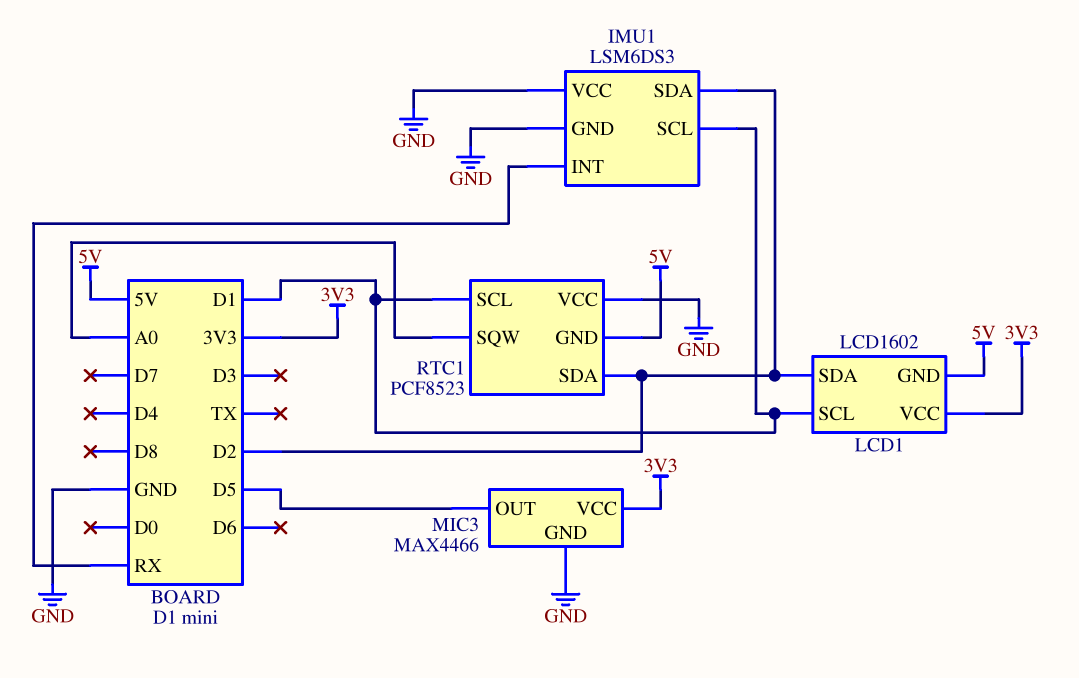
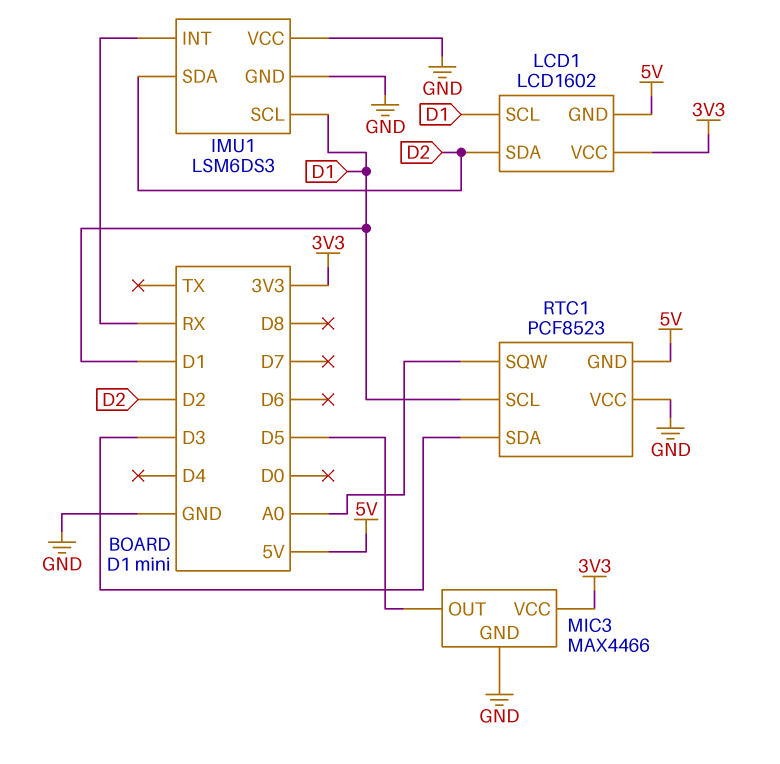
RTC1 pin SDA: D2 -> D3

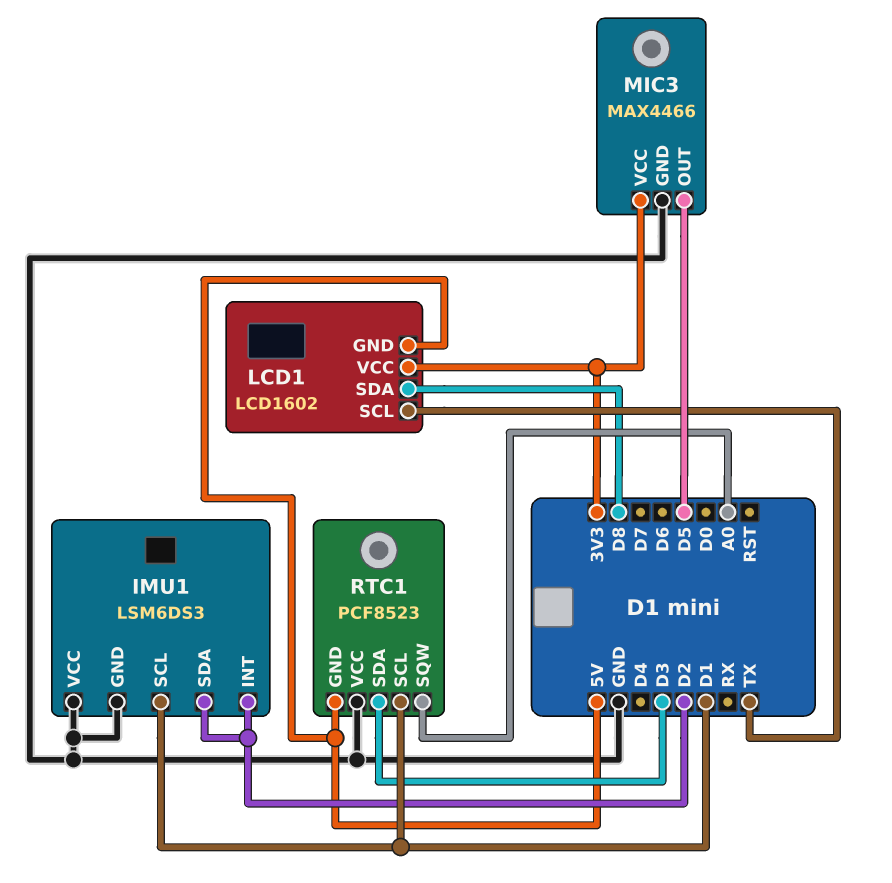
IMU1 pin INT: RX -> D2
LCD1 pin SCL: D1 -> TX
LCD1 pin SDA: D2 -> D8

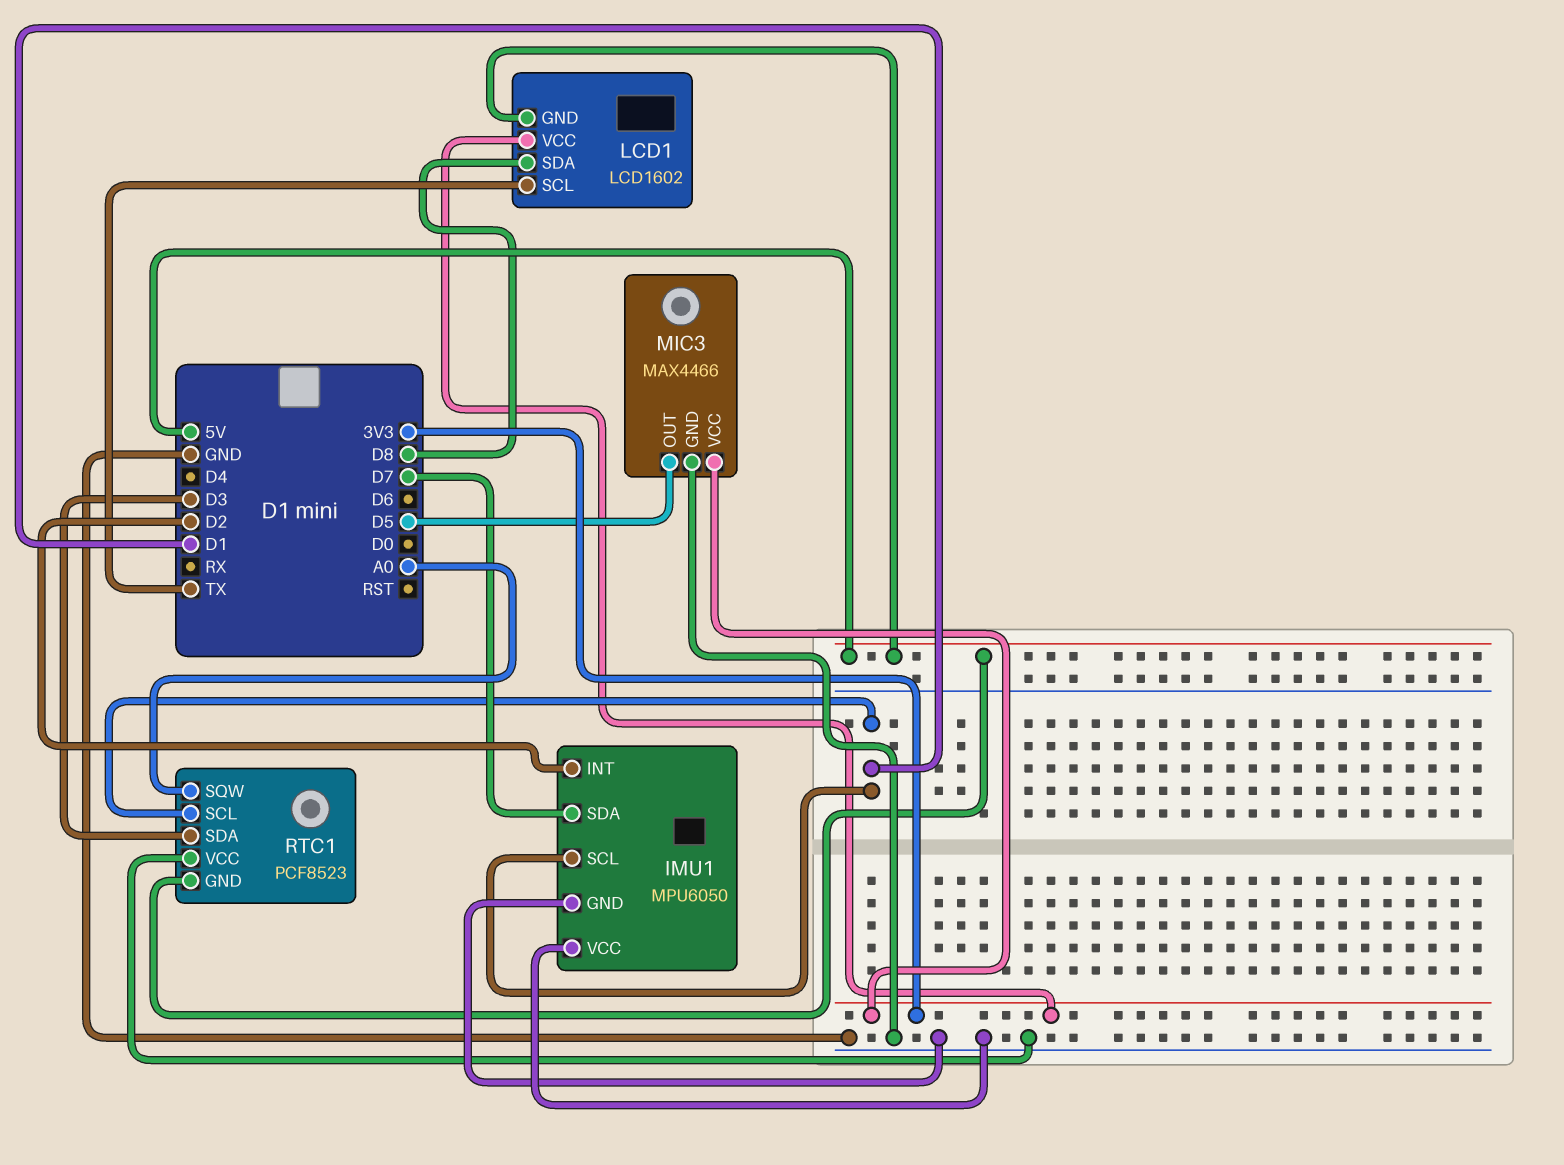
IMU1: LSM6DS3 -> MPU6050
IMU1 pin SDA: D2 -> D7

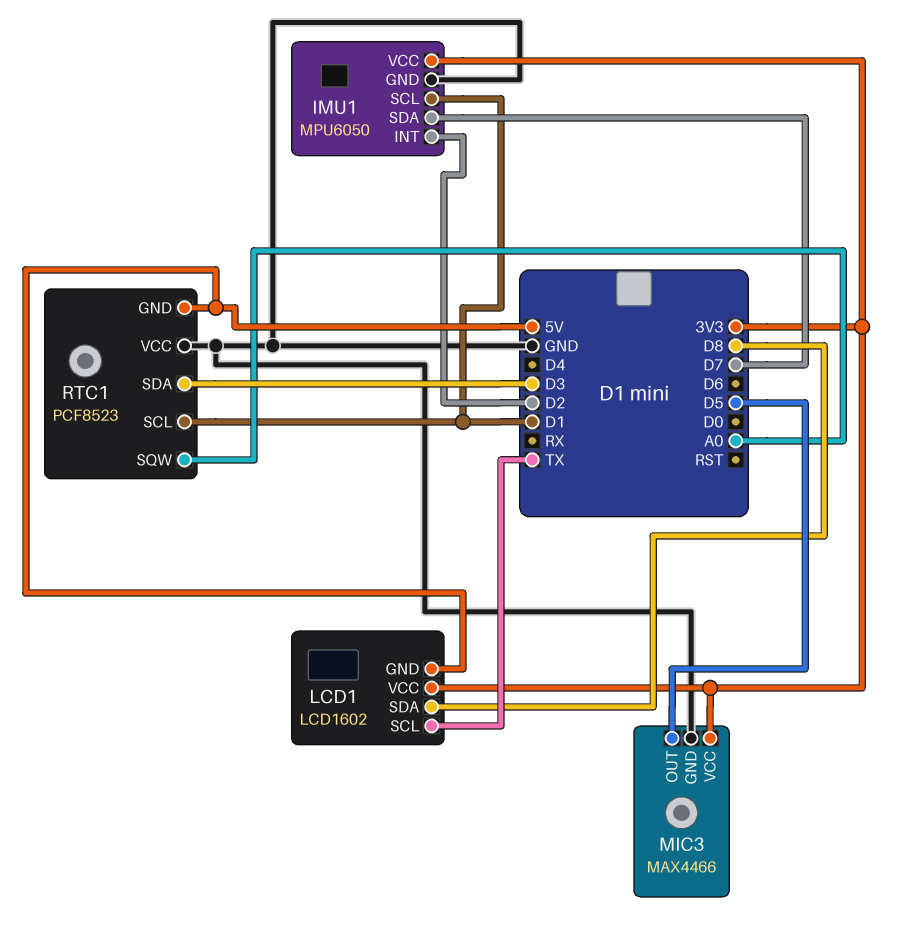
IMU1 pin VCC: GND -> 3V3

